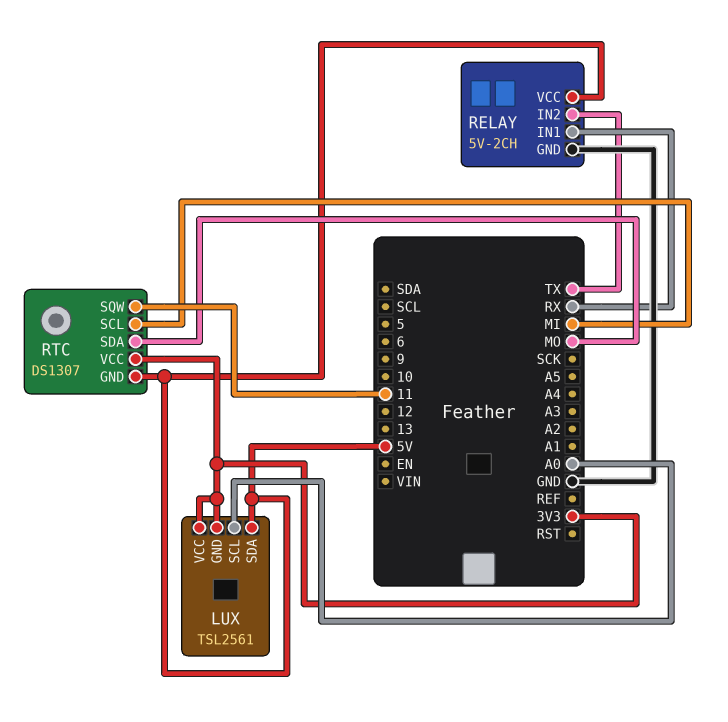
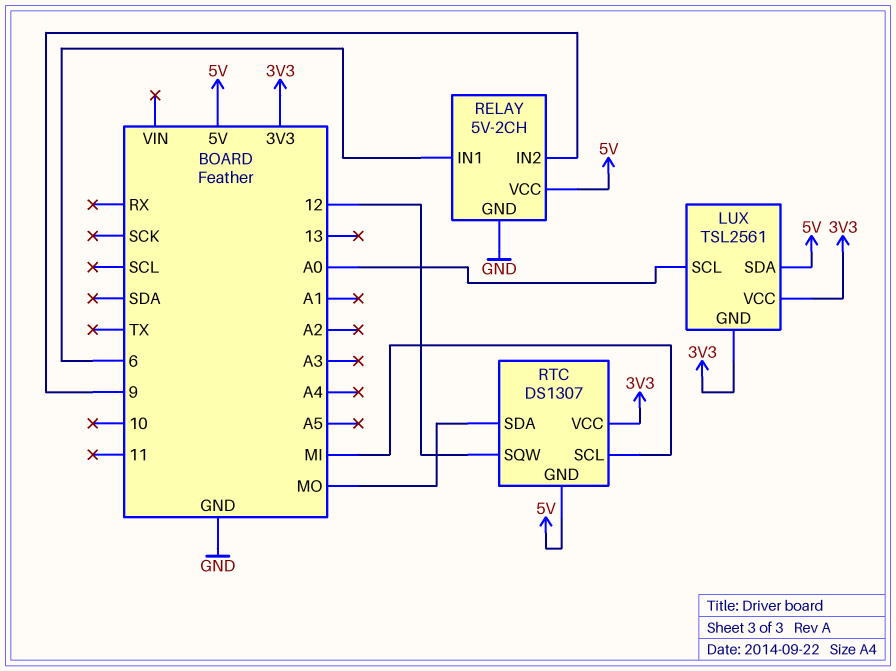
RELAY pin IN1: RX -> 6
RELAY pin IN2: TX -> 9
RTC pin SQW: 11 -> 12

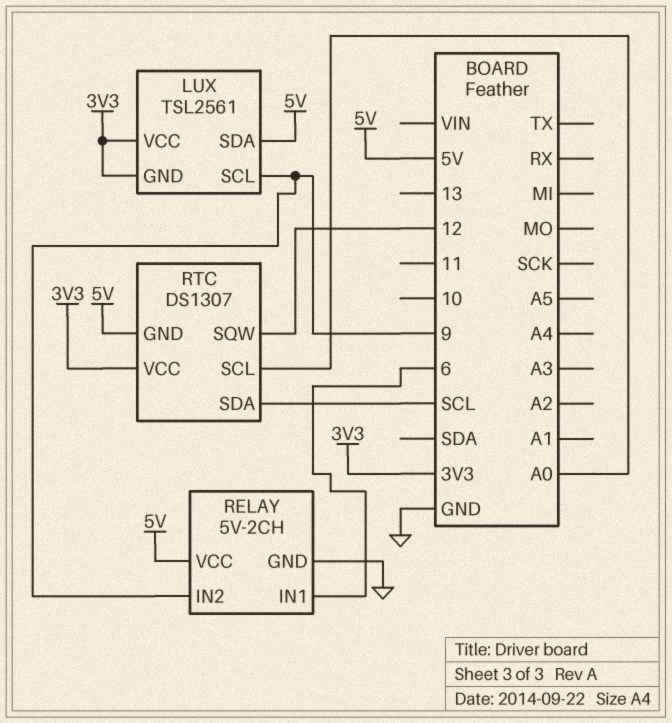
LUX pin SCL: A0 -> 9
RTC pin SCL: MI -> A0
RTC pin SDA: MO -> SCL

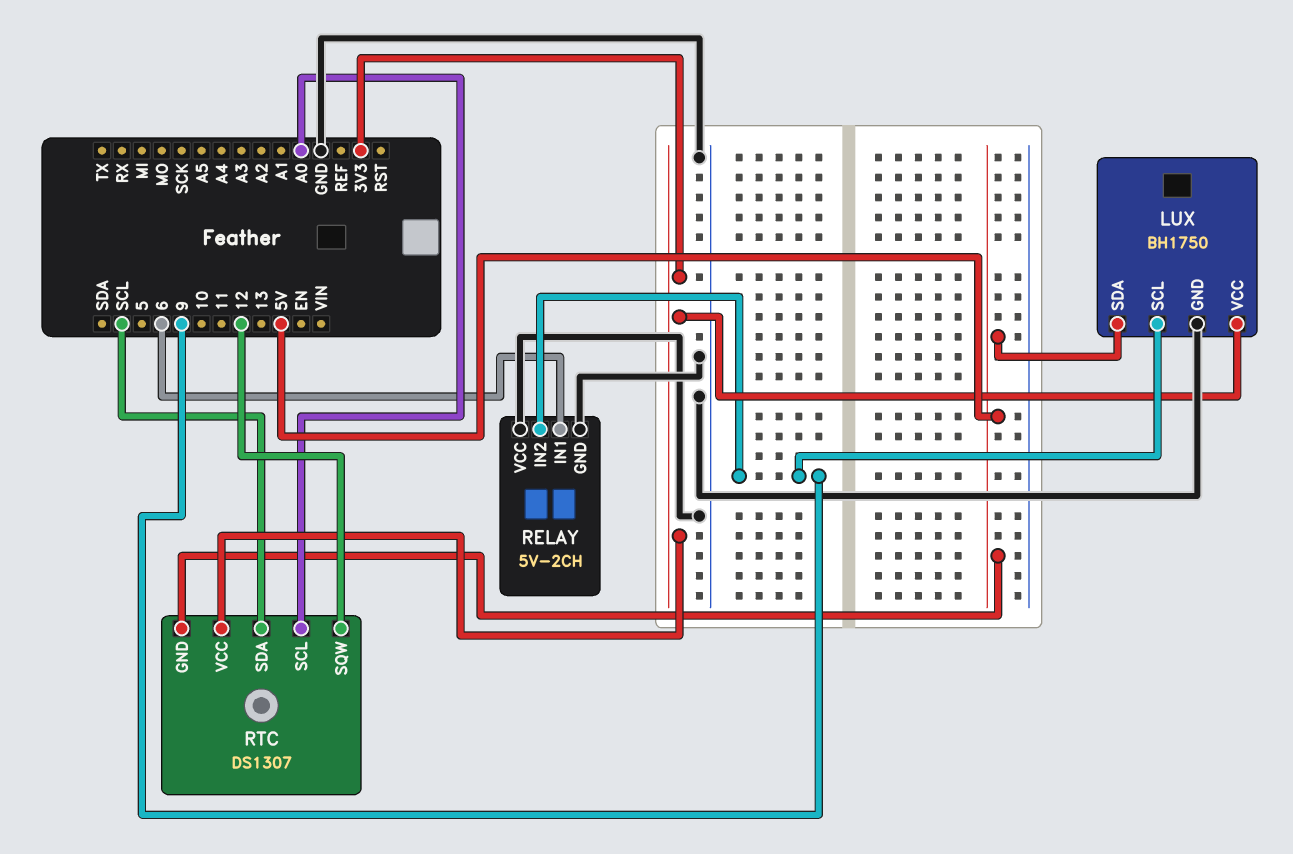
LUX: TSL2561 -> BH1750
LUX pin GND: 3V3 -> GND
RELAY pin VCC: 5V -> GND

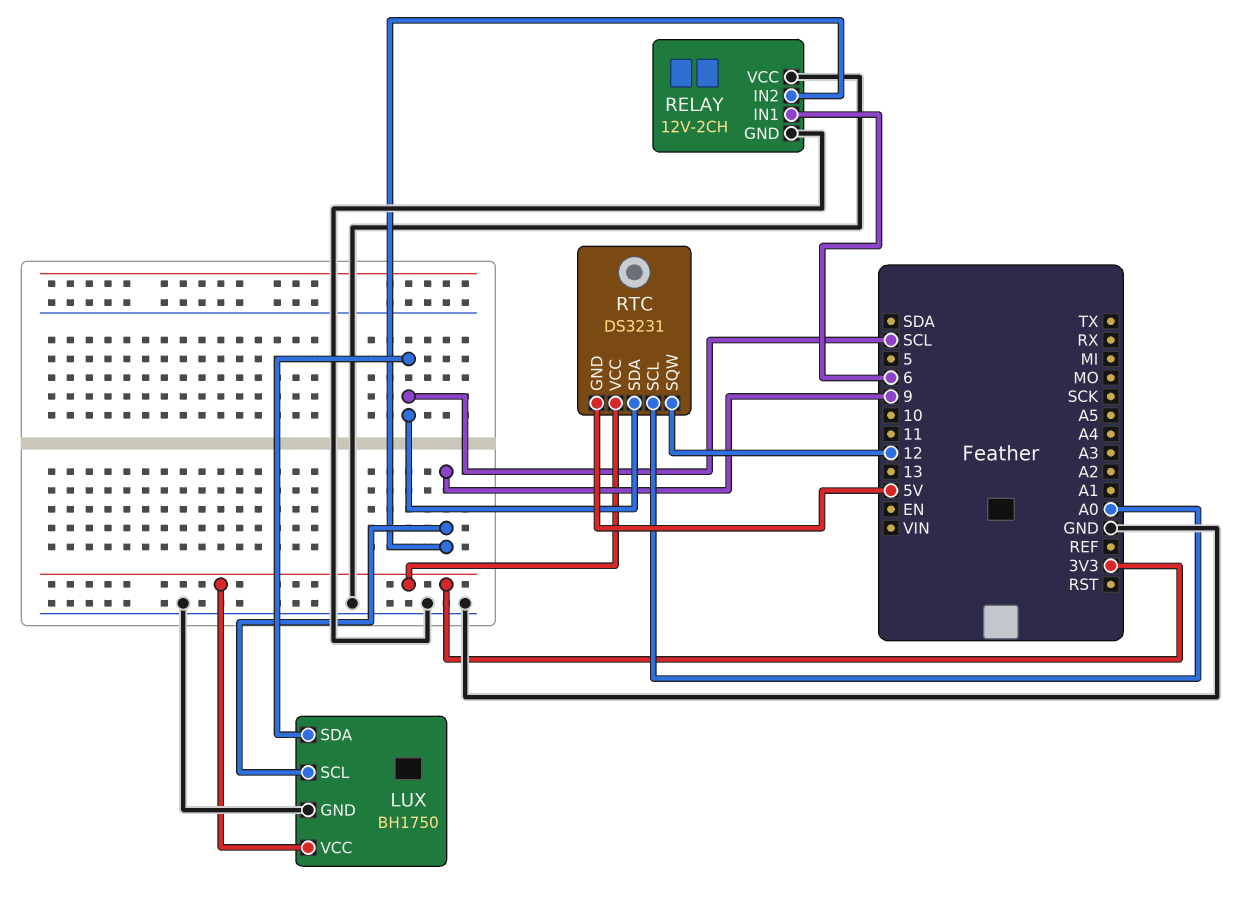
LUX pin SDA: 5V -> SCL
RELAY: 5V-2CH -> 12V-2CH
RTC: DS1307 -> DS3231

